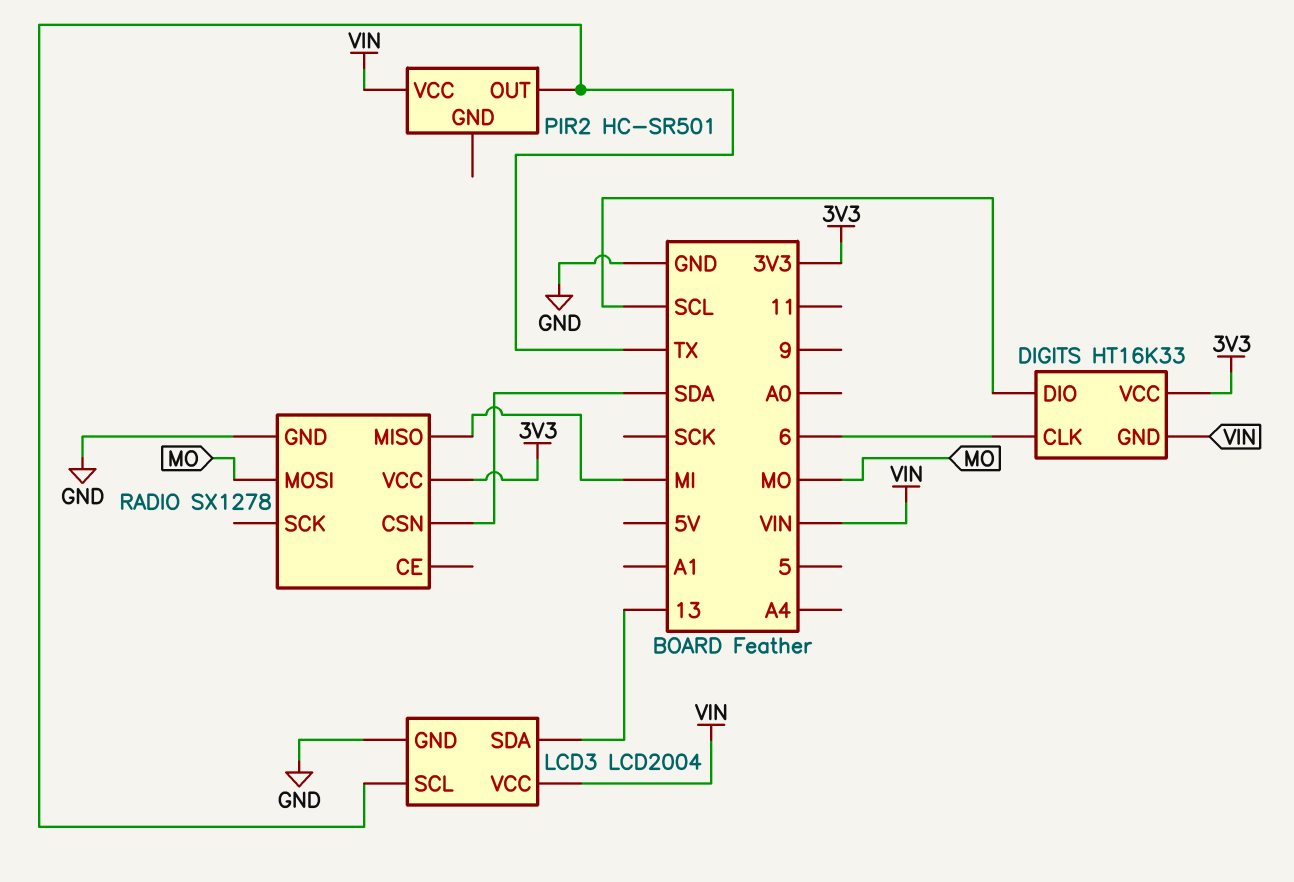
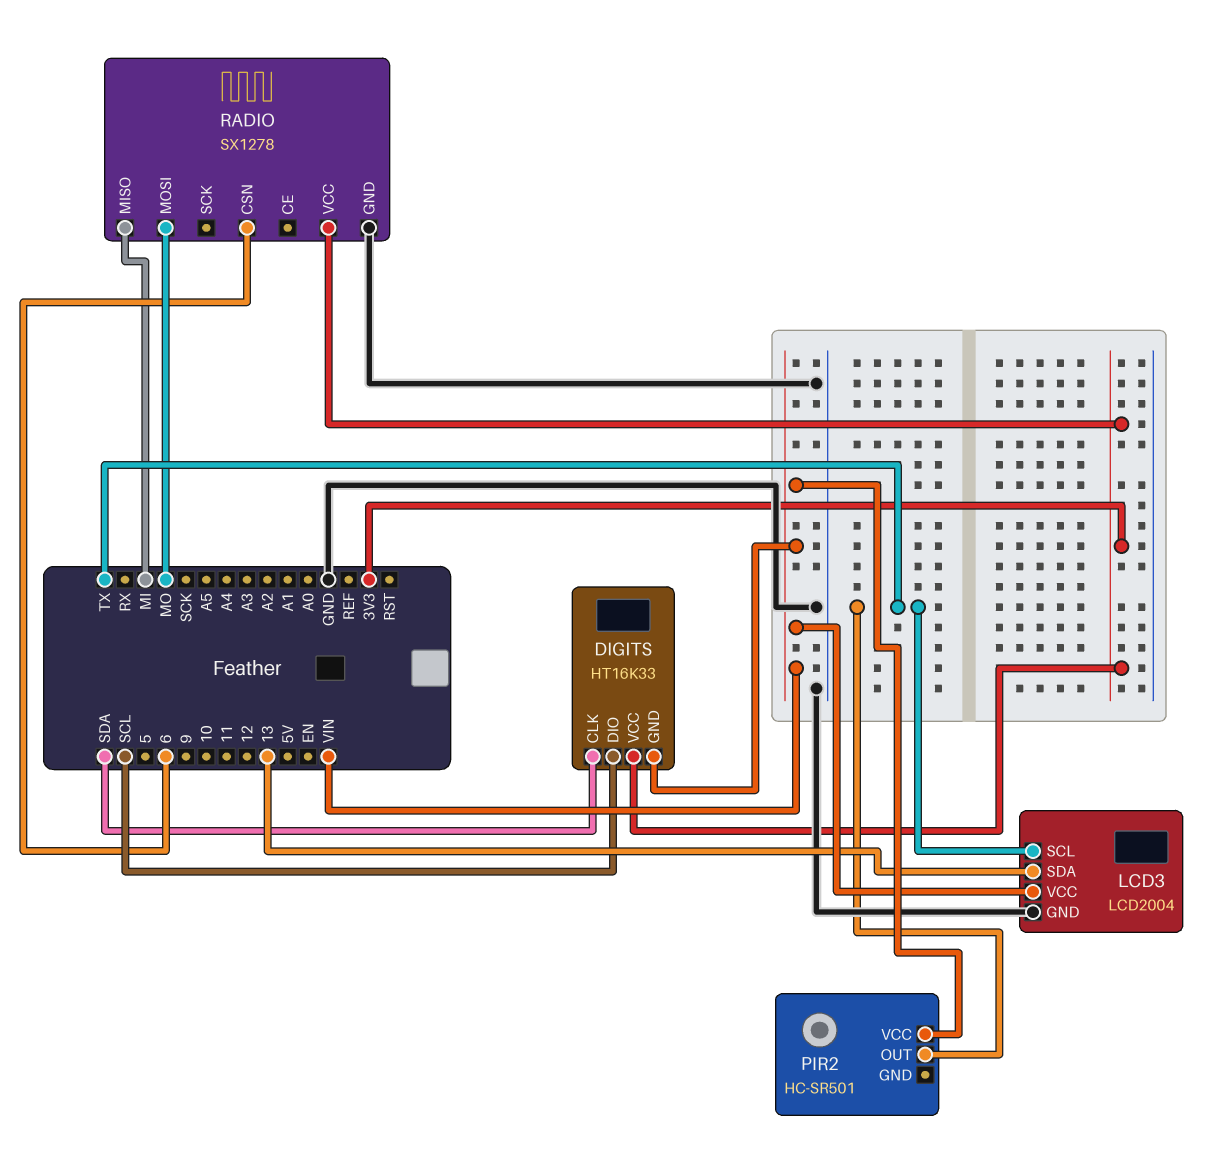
DIGITS pin CLK: 6 -> SDA
RADIO pin CSN: SDA -> 6

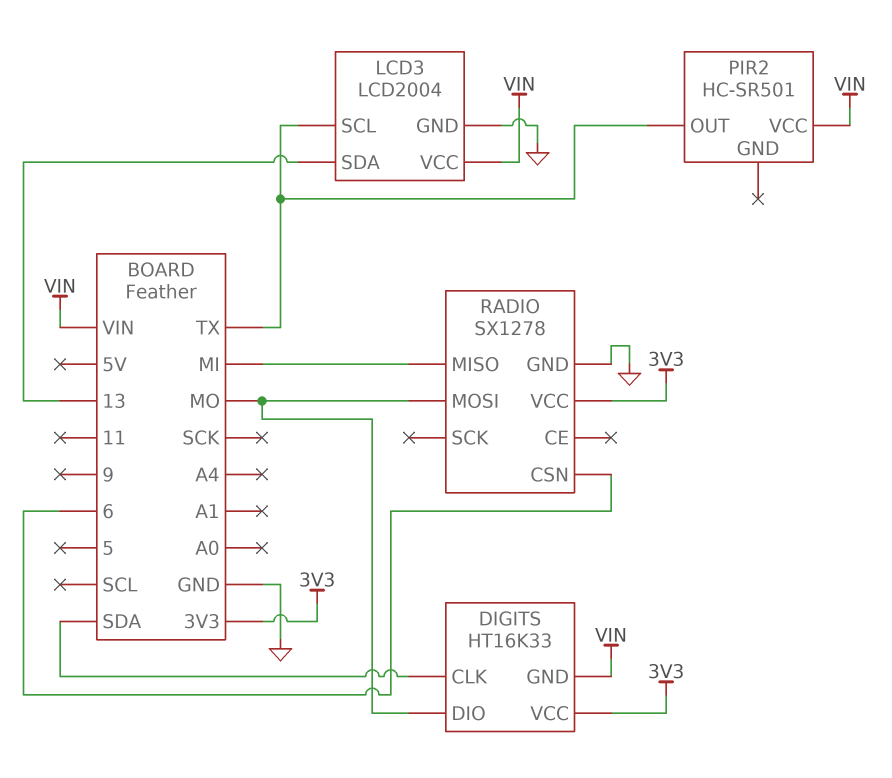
DIGITS pin DIO: SCL -> MO

